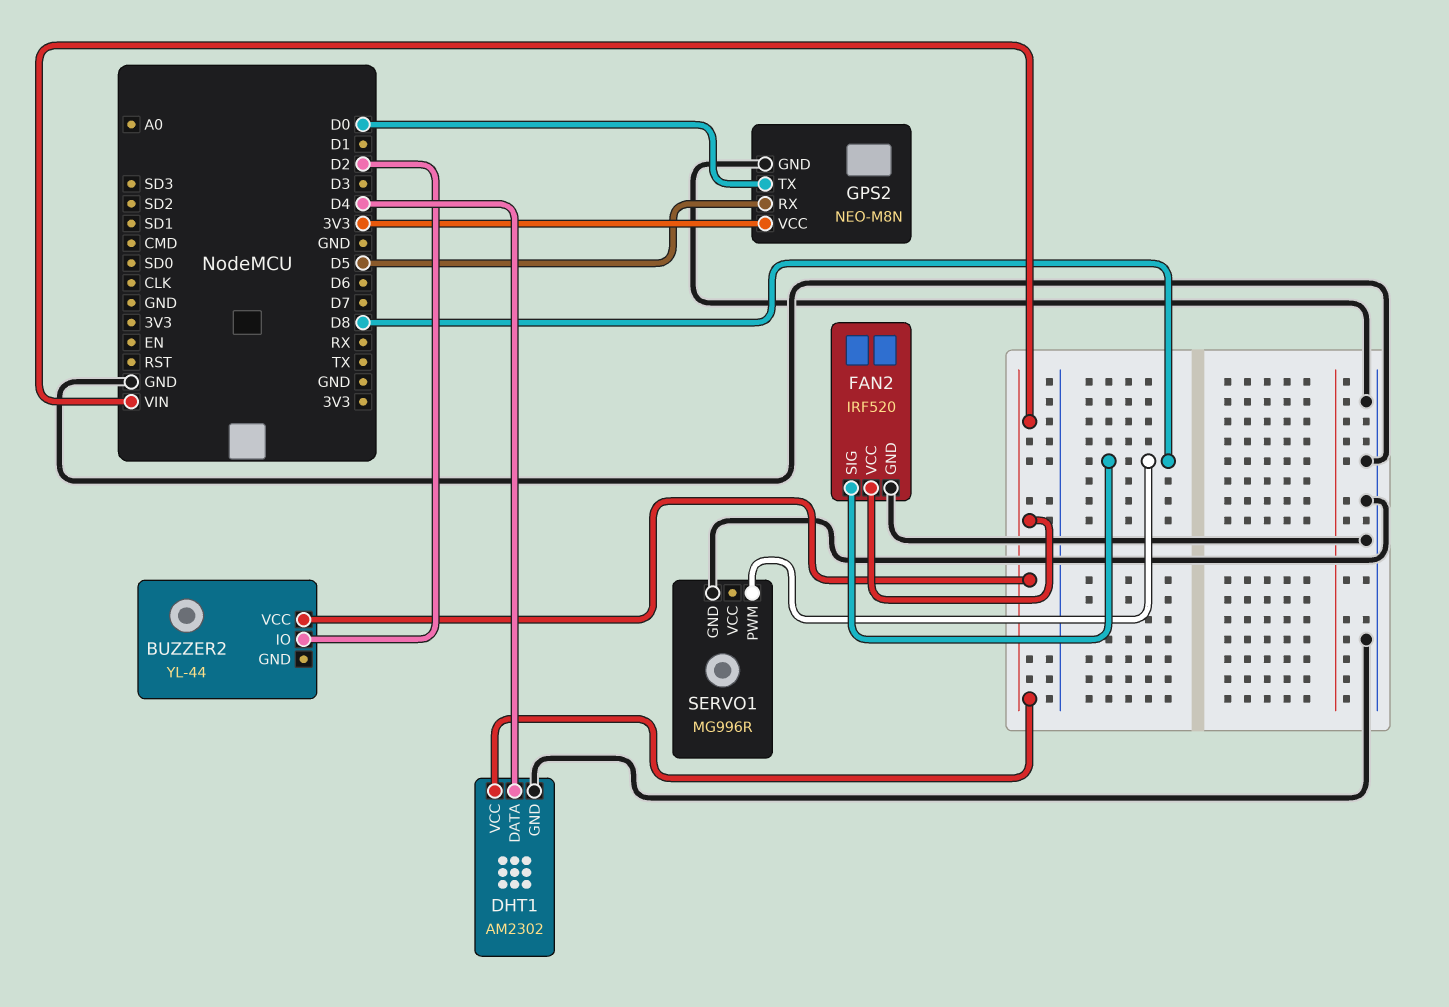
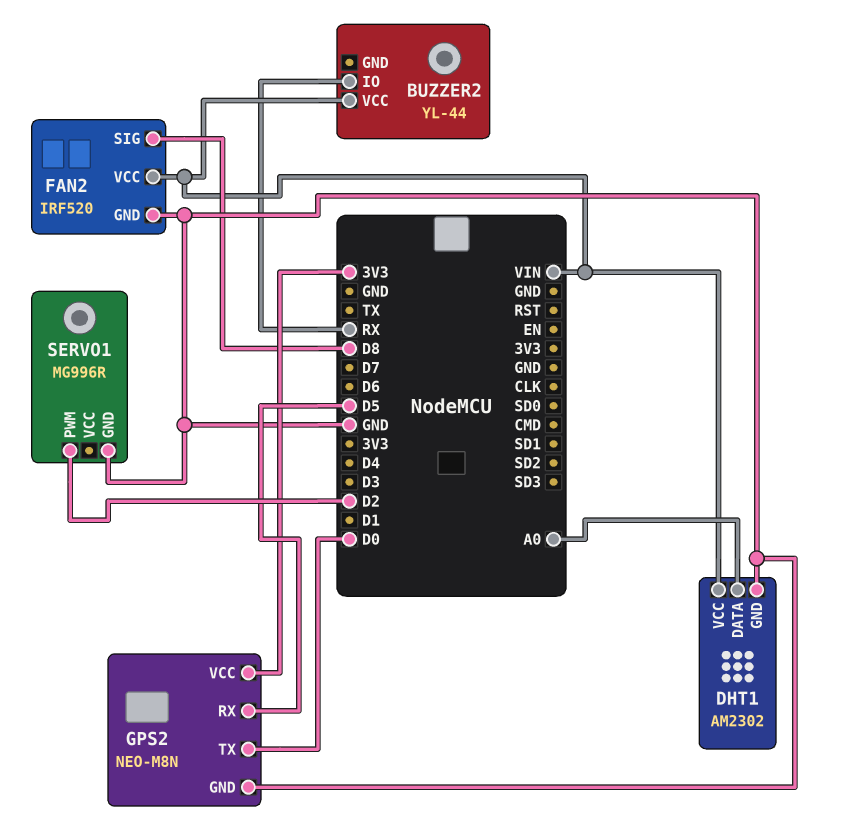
BUZZER2 pin IO: D2 -> RX
DHT1 pin DATA: D4 -> A0
SERVO1 pin PWM: D8 -> D2

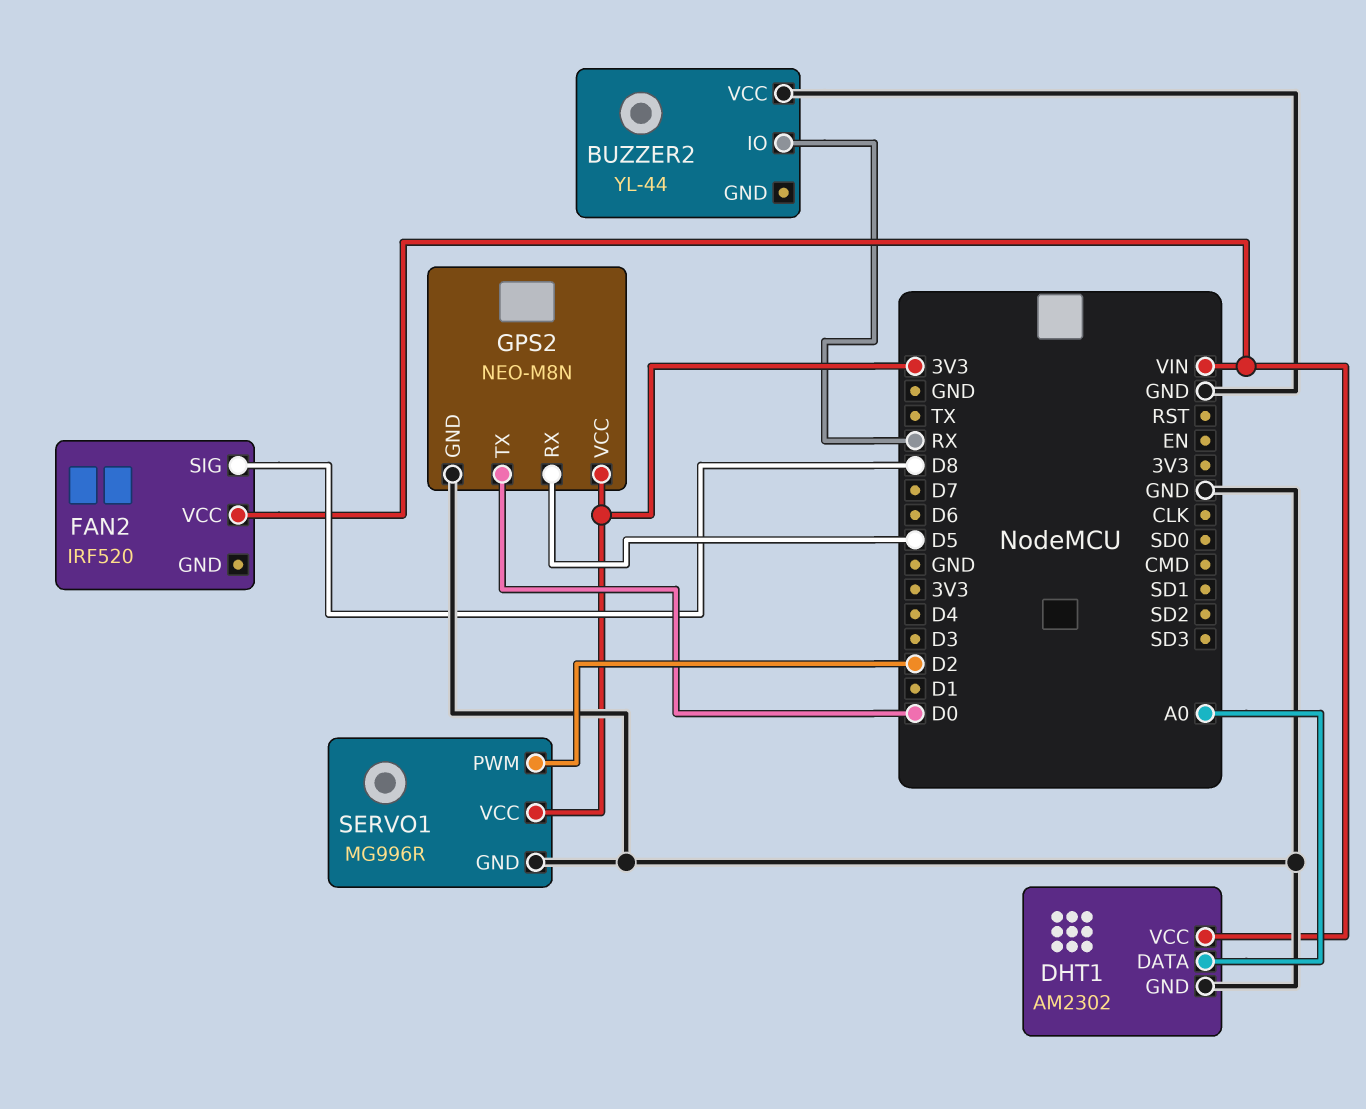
BUZZER2 pin VCC: VIN -> GND
FAN2 pin GND: GND -> none
SERVO1 pin VCC: none -> 3V3

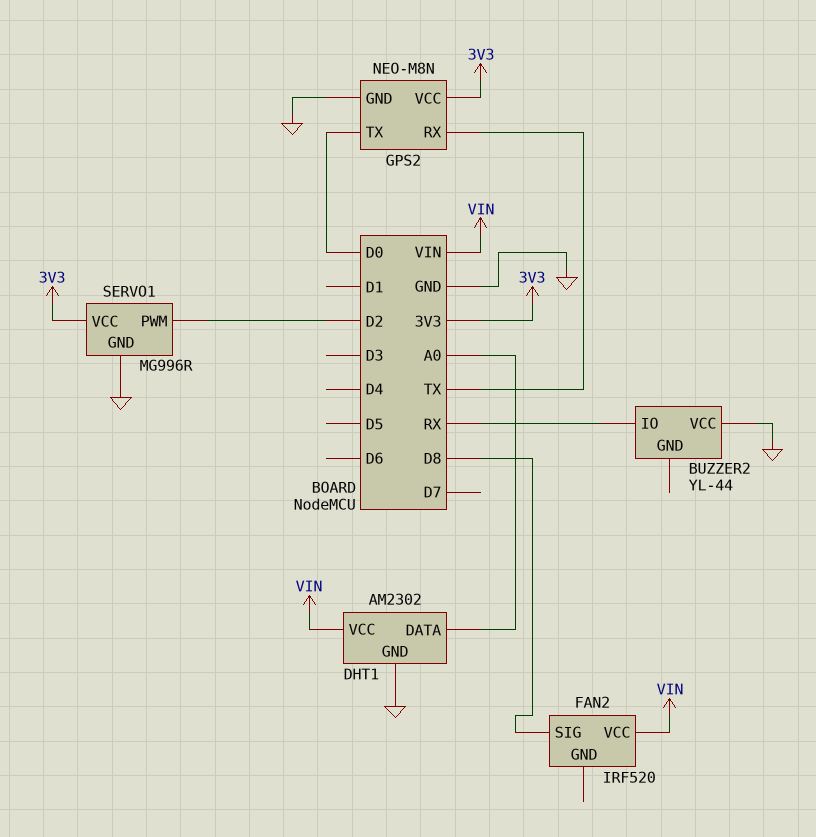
GPS2 pin RX: D5 -> TX

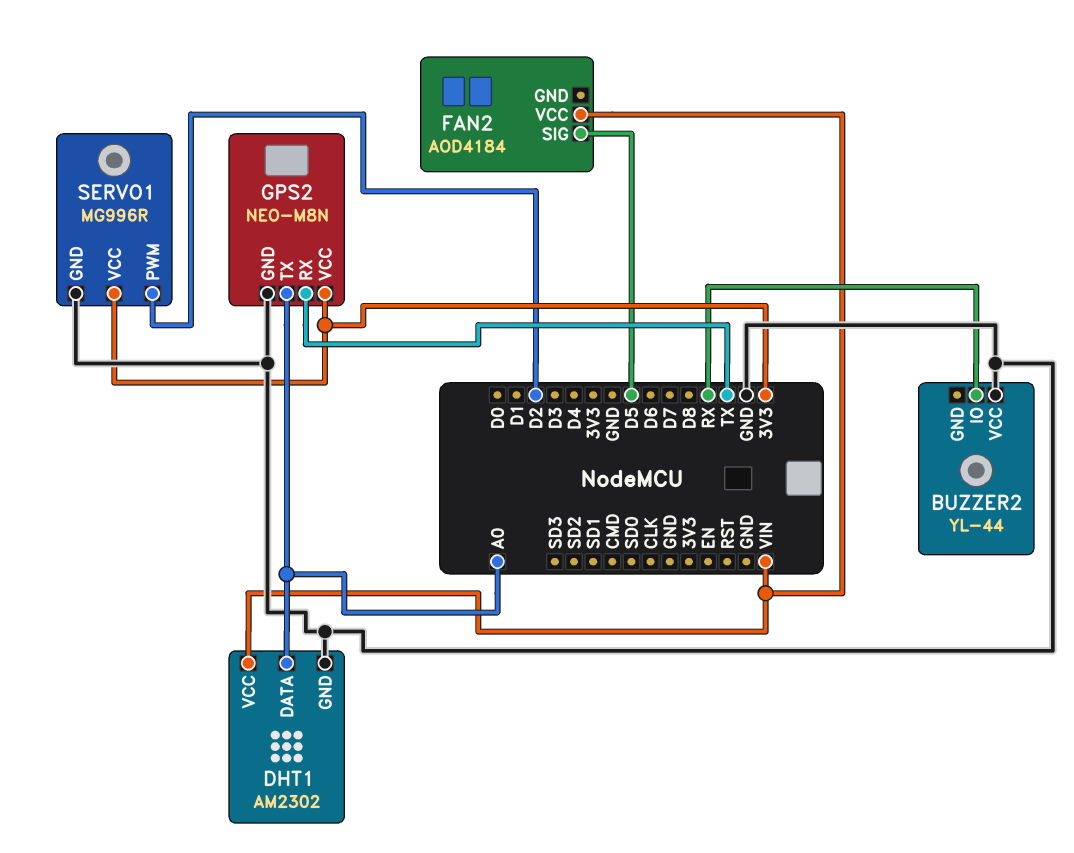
FAN2: IRF520 -> AOD4184
FAN2 pin SIG: D8 -> D5
GPS2 pin TX: D0 -> A0

